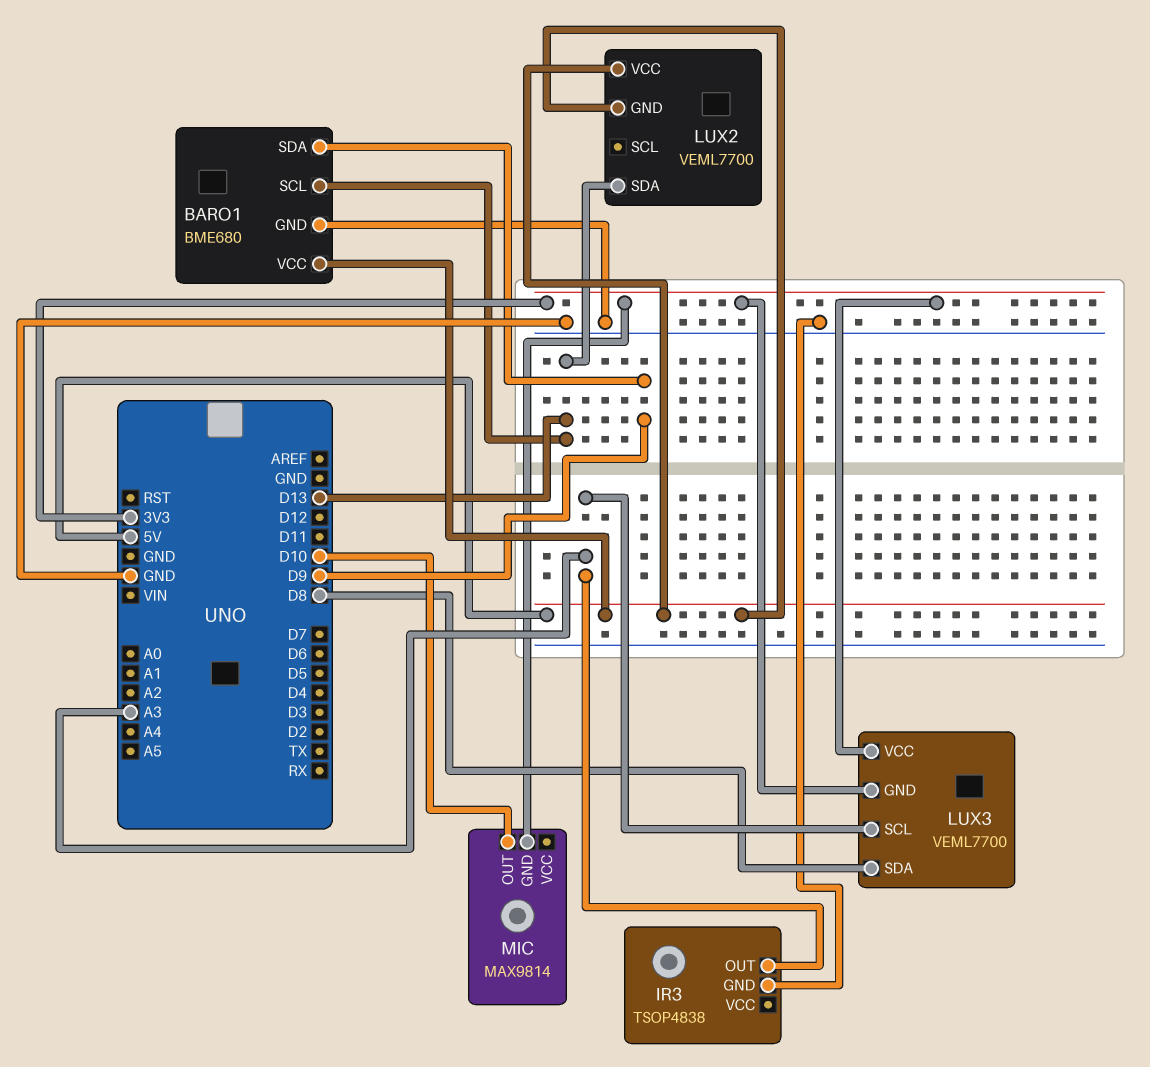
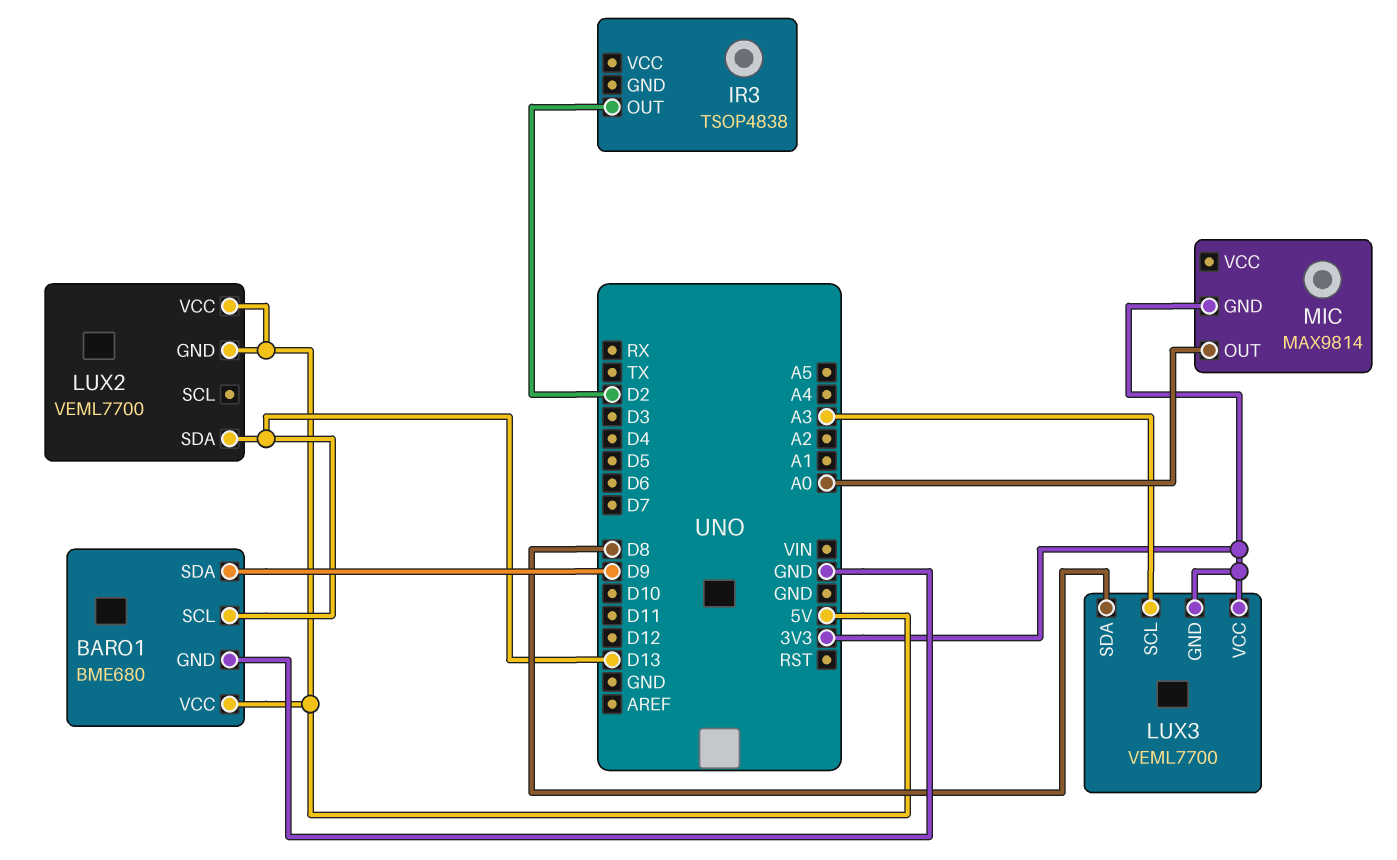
IR3 pin GND: GND -> none
IR3 pin OUT: A3 -> D2
MIC pin OUT: D10 -> A0

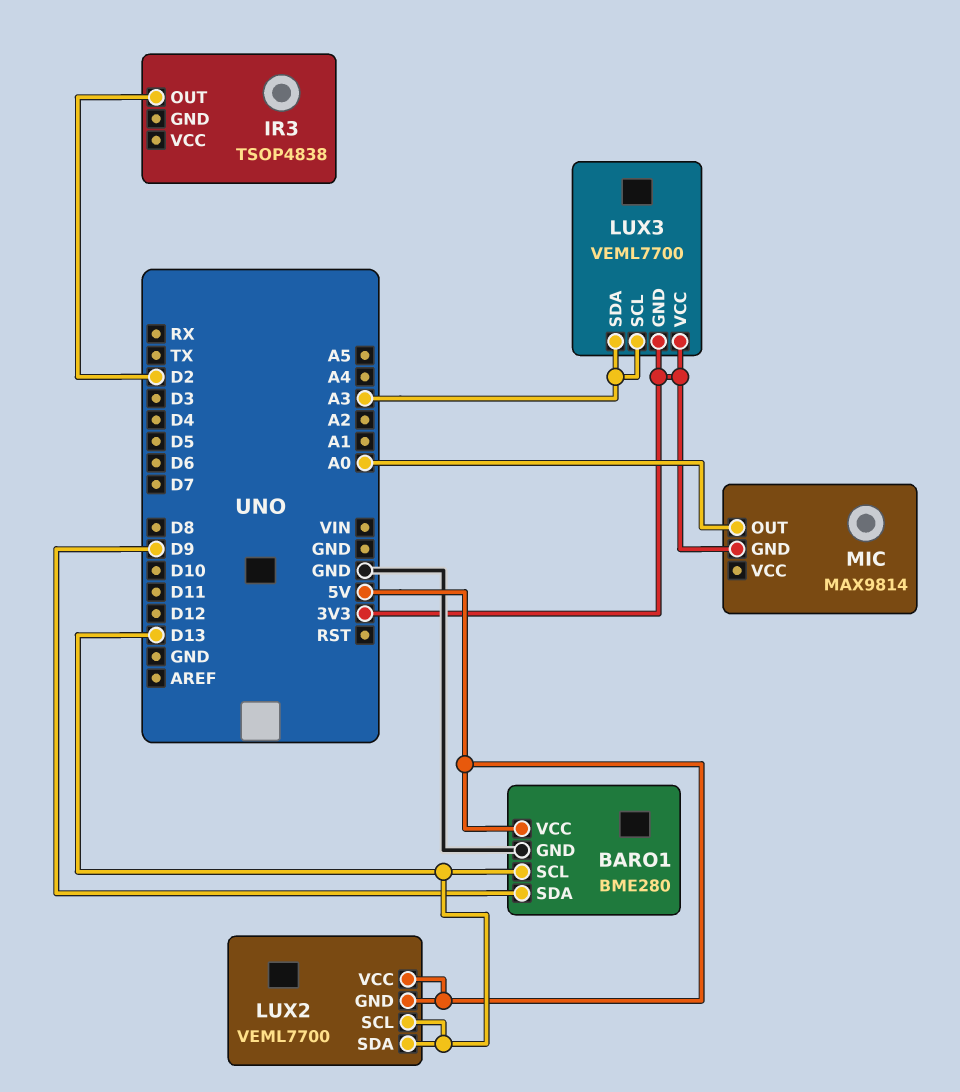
BARO1: BME680 -> BME280
LUX2 pin SCL: none -> D13
LUX3 pin SDA: D8 -> A3

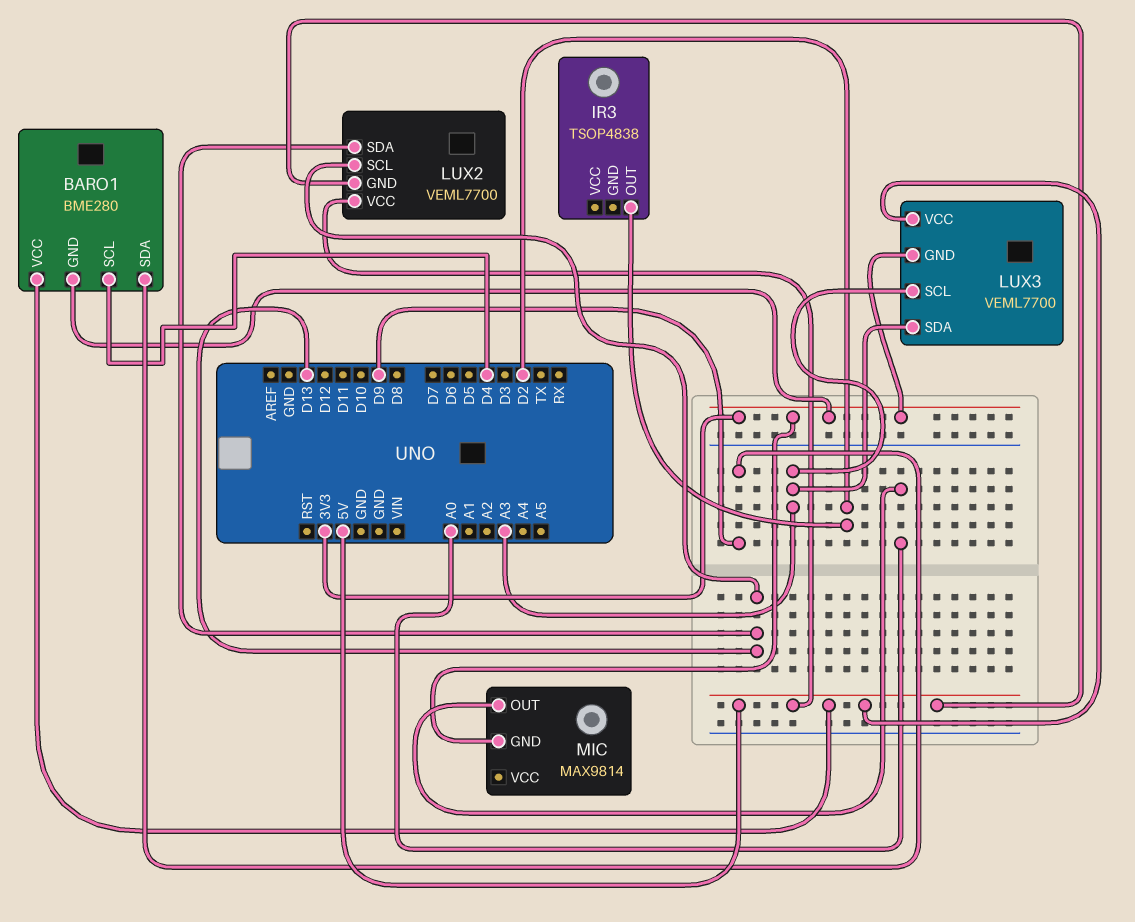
BARO1 pin GND: GND -> 3V3
BARO1 pin SCL: D13 -> D4
LUX3 pin VCC: 3V3 -> 5V

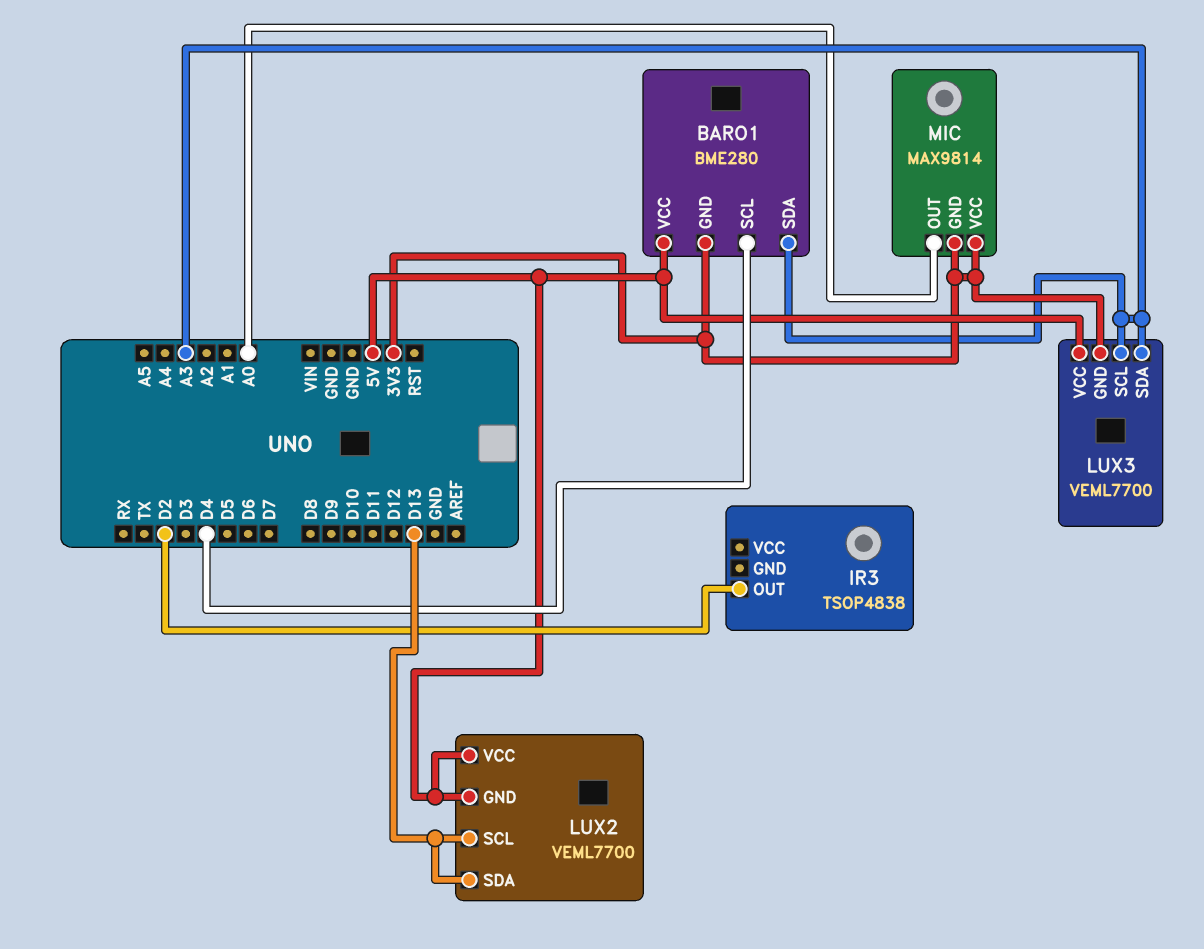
BARO1 pin SDA: D9 -> A3
MIC pin VCC: none -> 3V3

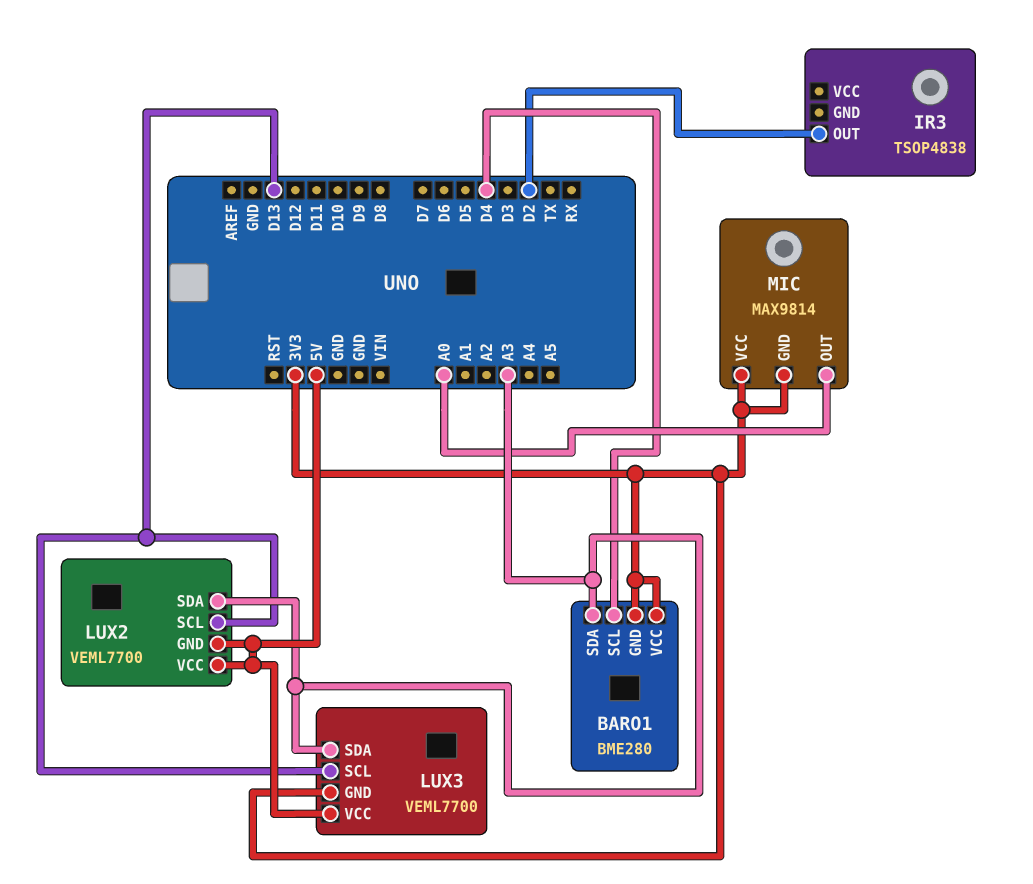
BARO1 pin VCC: 5V -> 3V3
LUX2 pin SDA: D13 -> A3
LUX3 pin SCL: A3 -> D13

